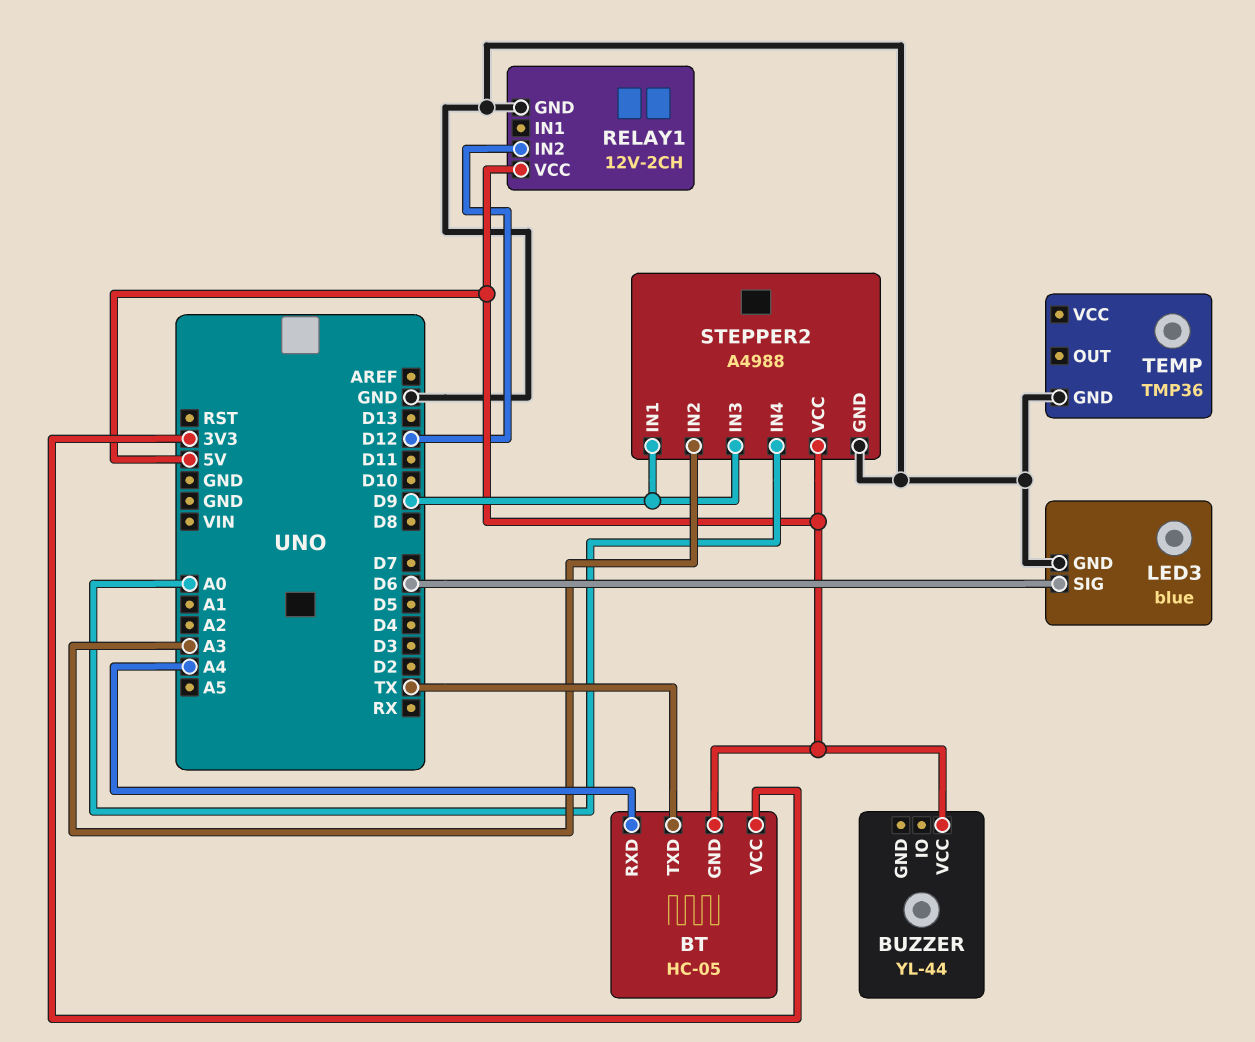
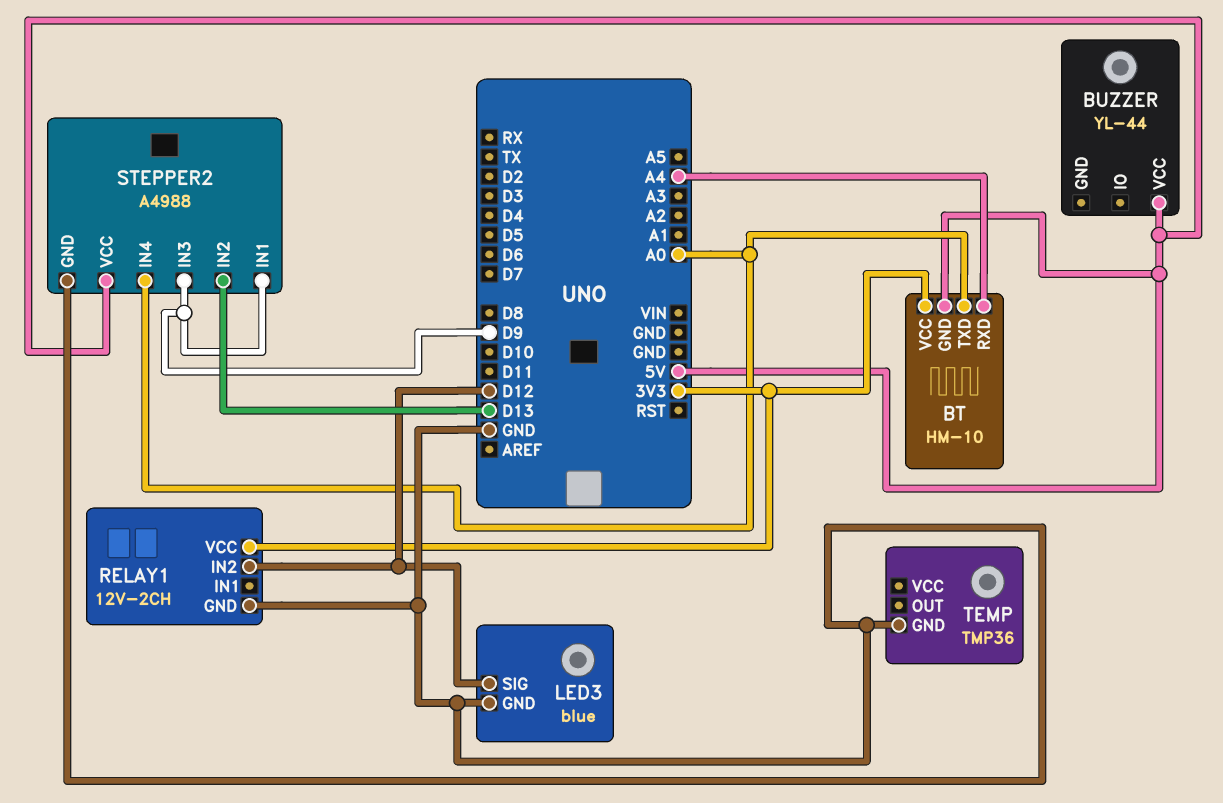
BT: HC-05 -> HM-10
BT pin TXD: TX -> A0
LED3 pin SIG: D6 -> D12
RELAY1 pin VCC: 5V -> 3V3
STEPPER2 pin IN2: A3 -> D13

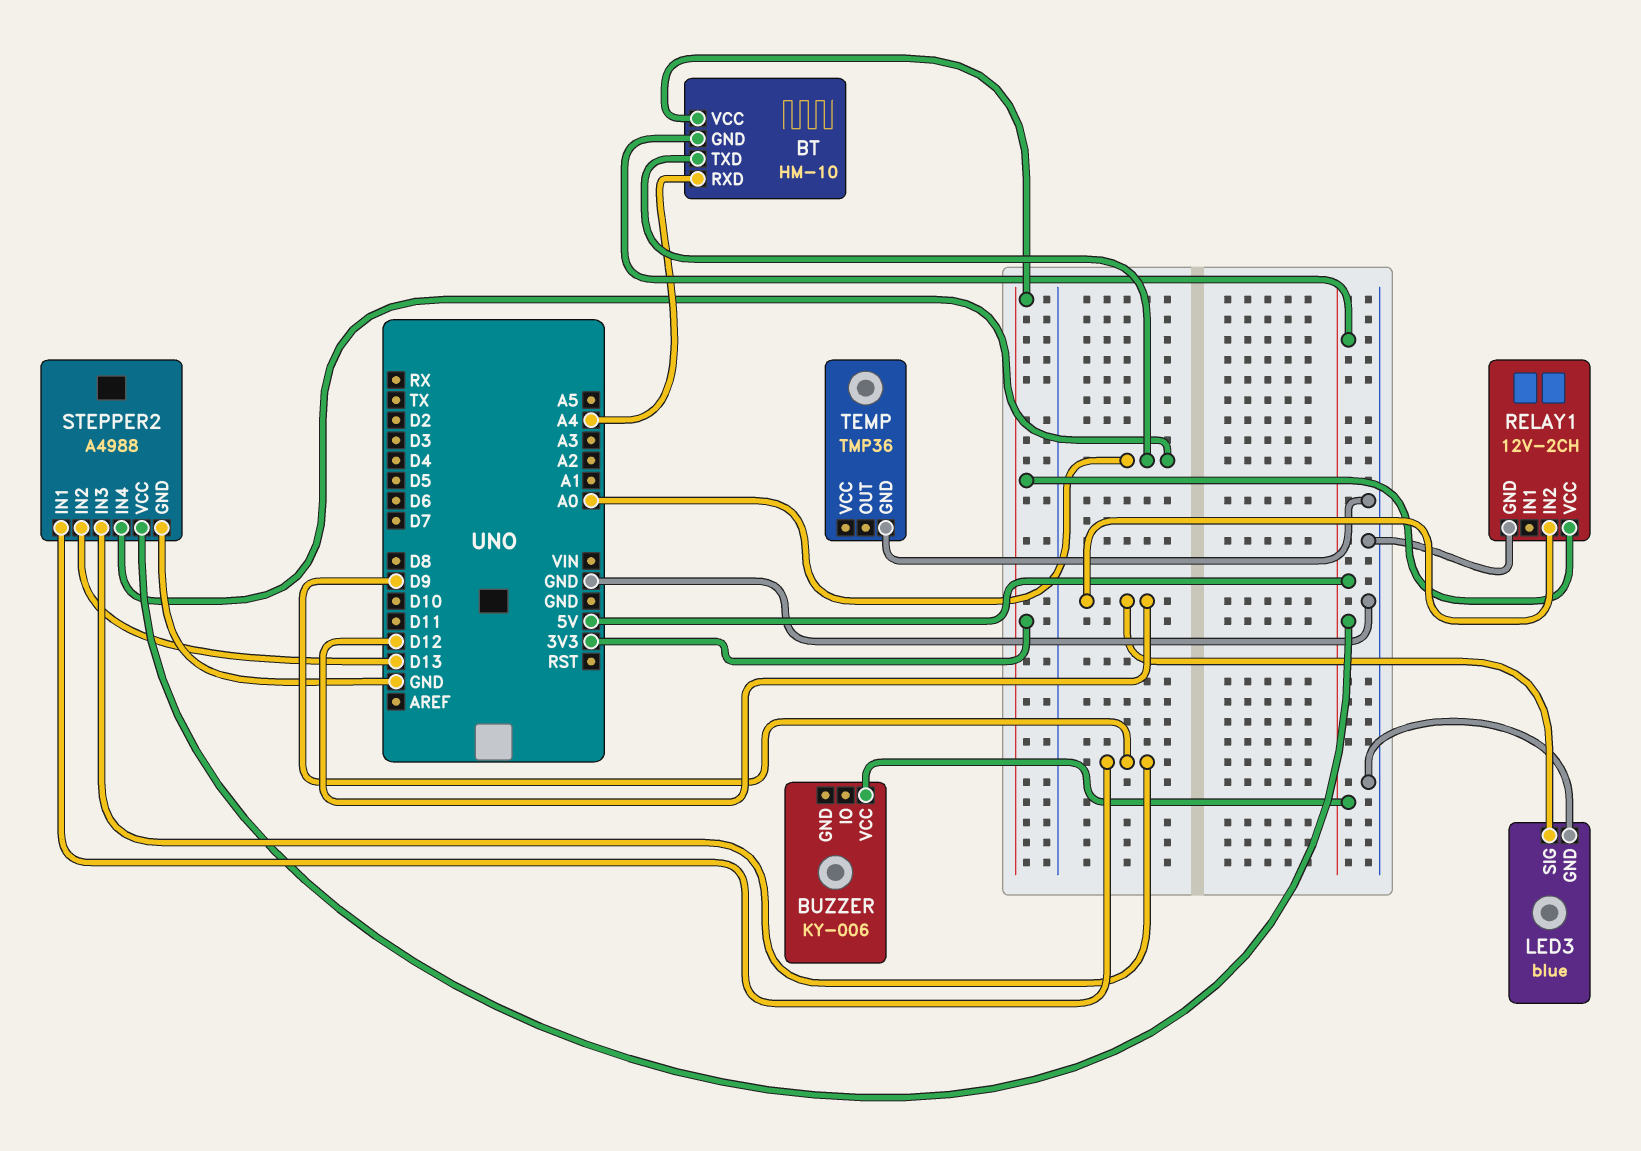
BUZZER: YL-44 -> KY-006

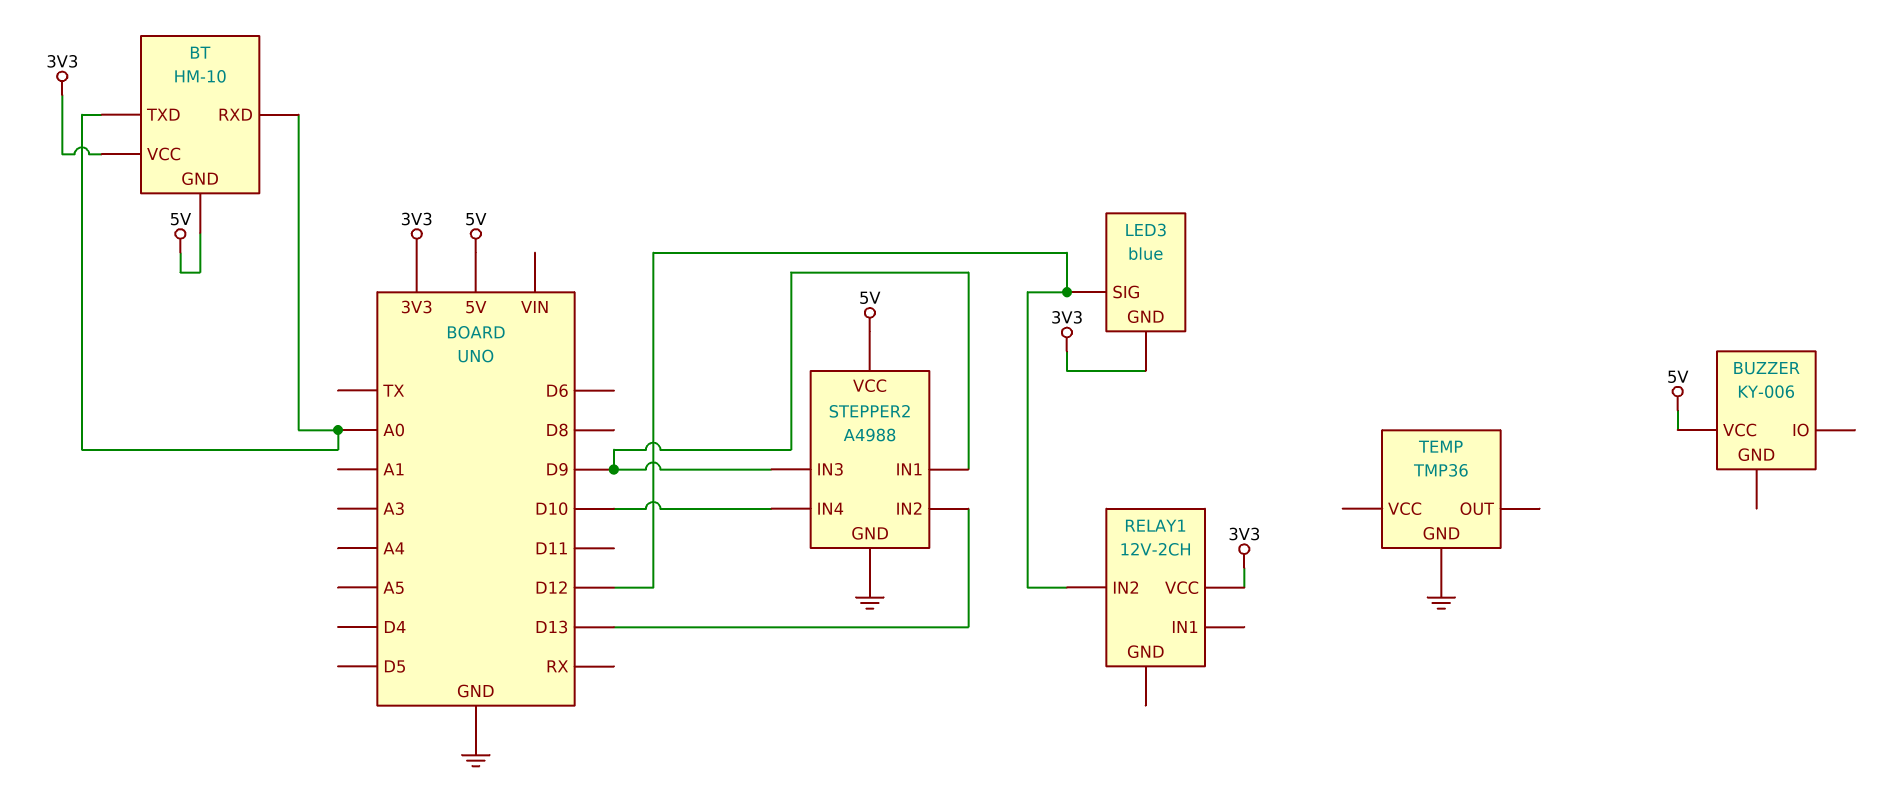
BT pin RXD: A4 -> A0
LED3 pin GND: GND -> 3V3
RELAY1 pin GND: GND -> none
STEPPER2 pin IN4: A0 -> D10

